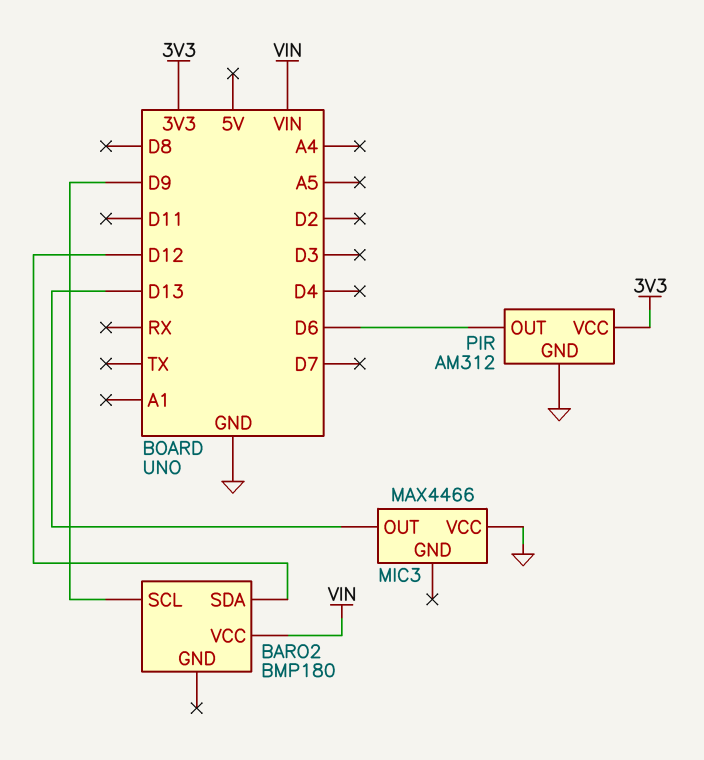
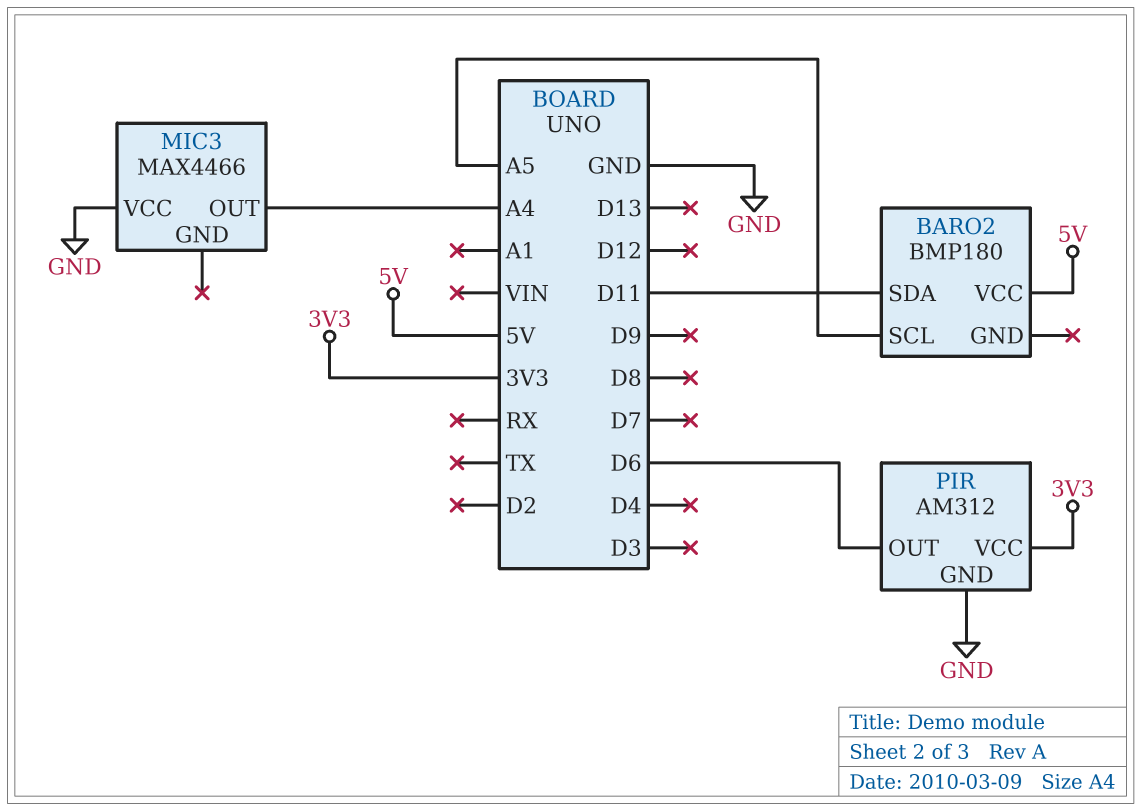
BARO2 pin SCL: D9 -> A5
BARO2 pin SDA: D12 -> D11
BARO2 pin VCC: VIN -> 5V
MIC3 pin OUT: D13 -> A4

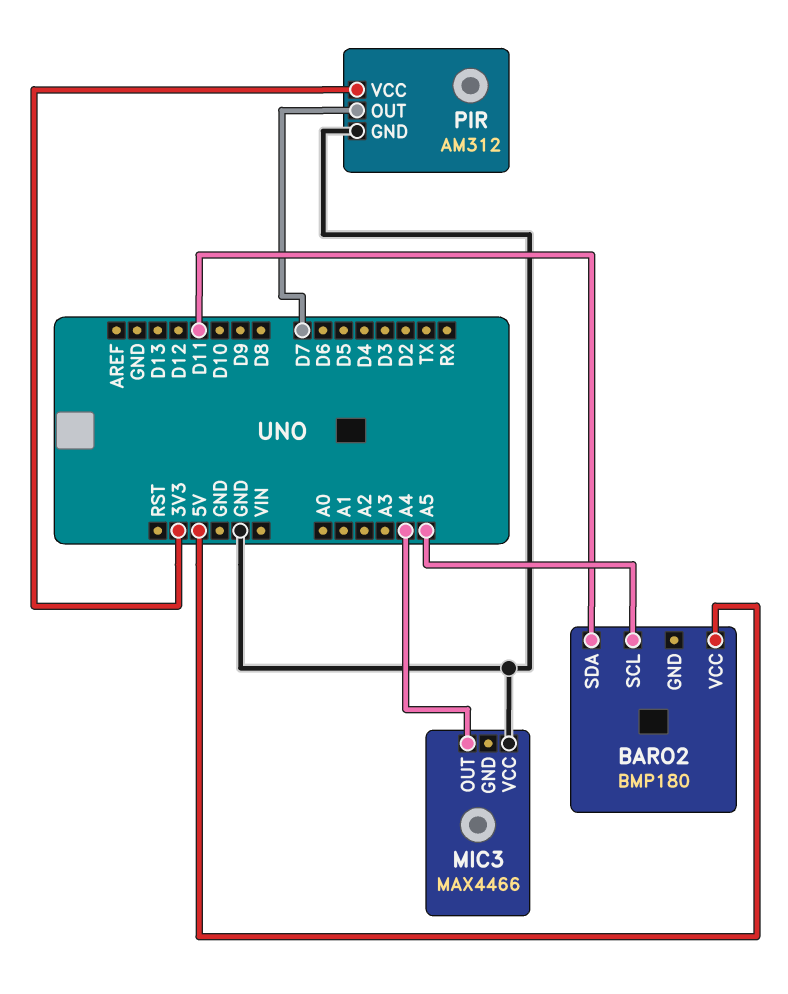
PIR pin OUT: D6 -> D7

